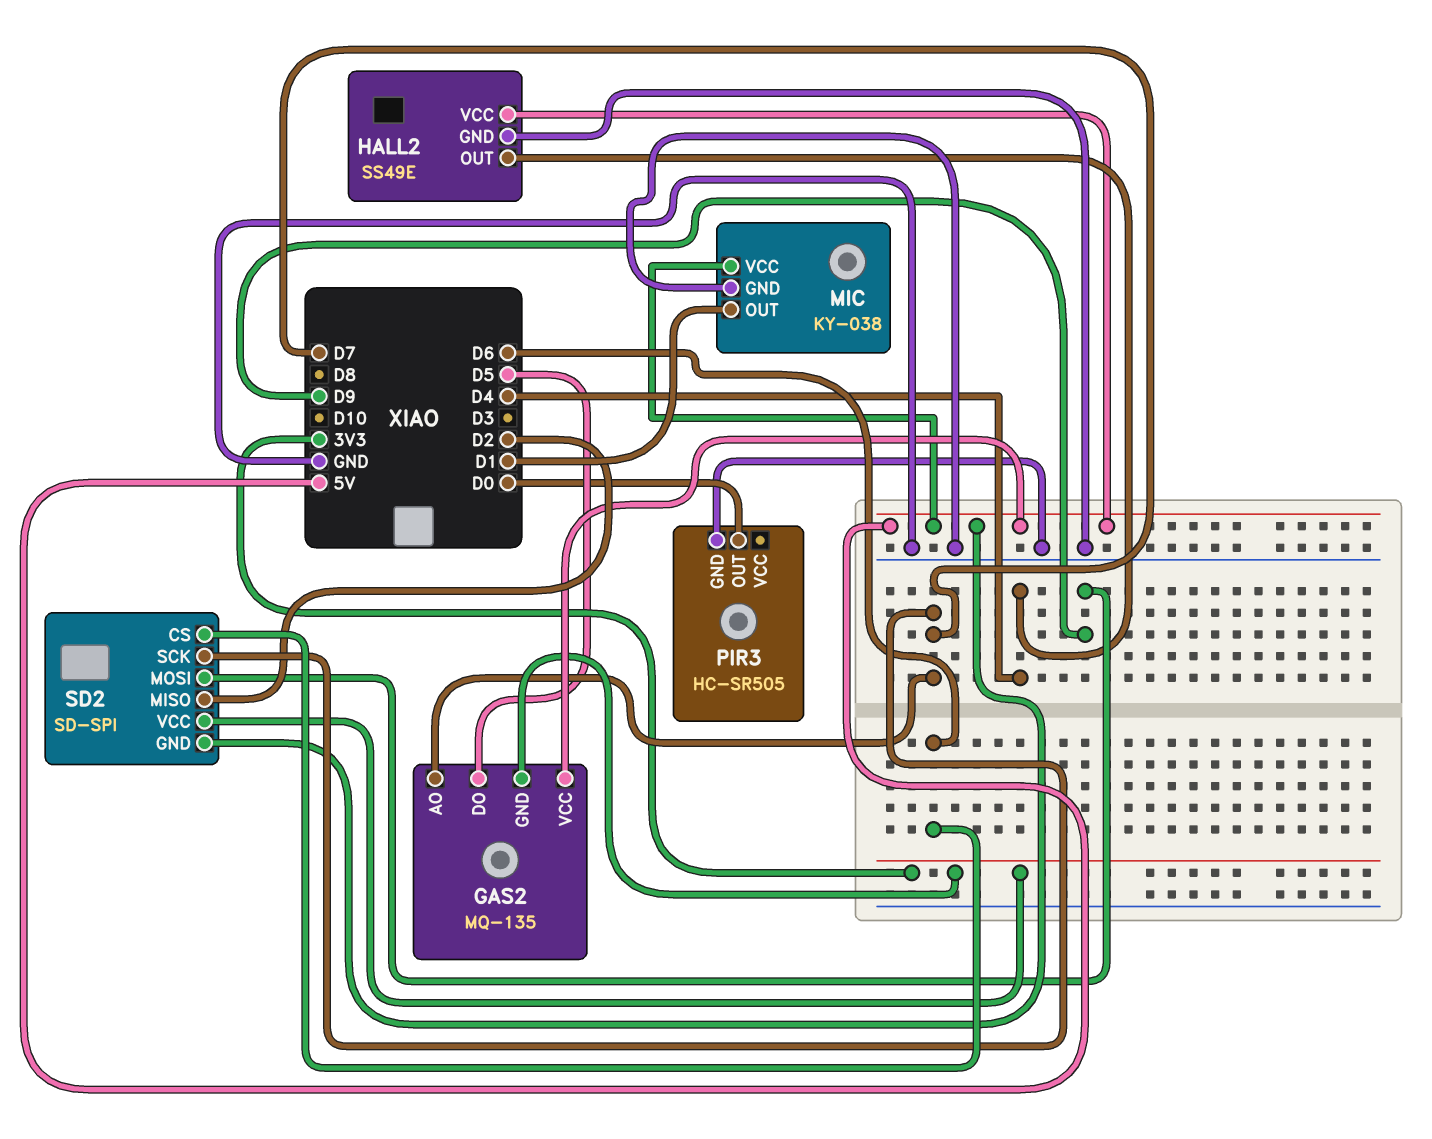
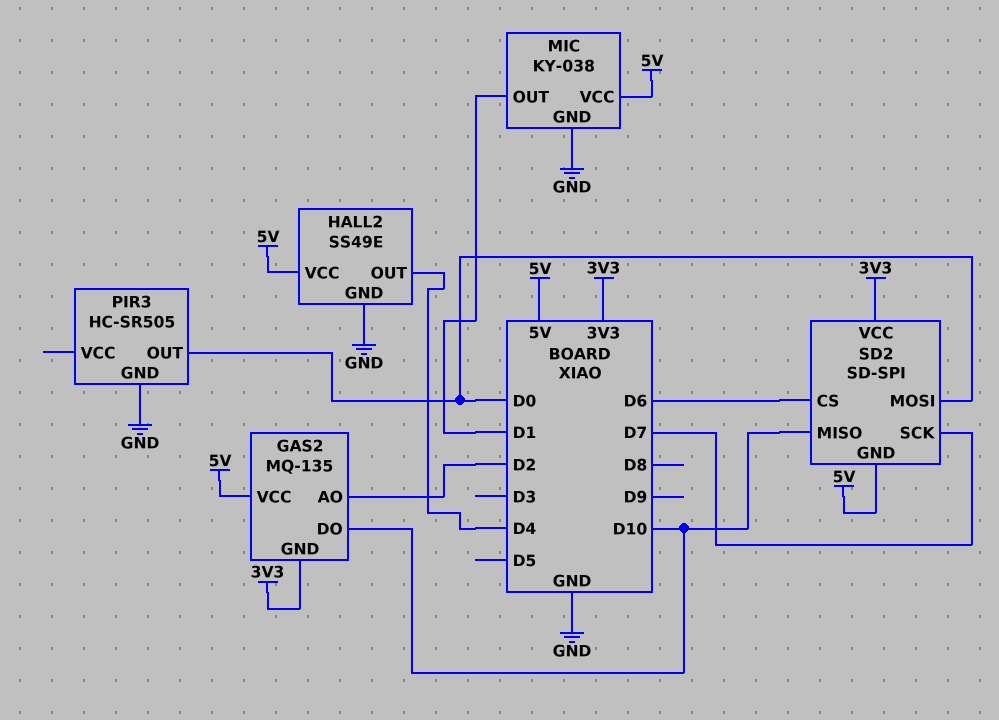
GAS2 pin AO: D7 -> D2
GAS2 pin DO: D5 -> D10
SD2 pin MISO: D2 -> D10
SD2 pin MOSI: D9 -> D0

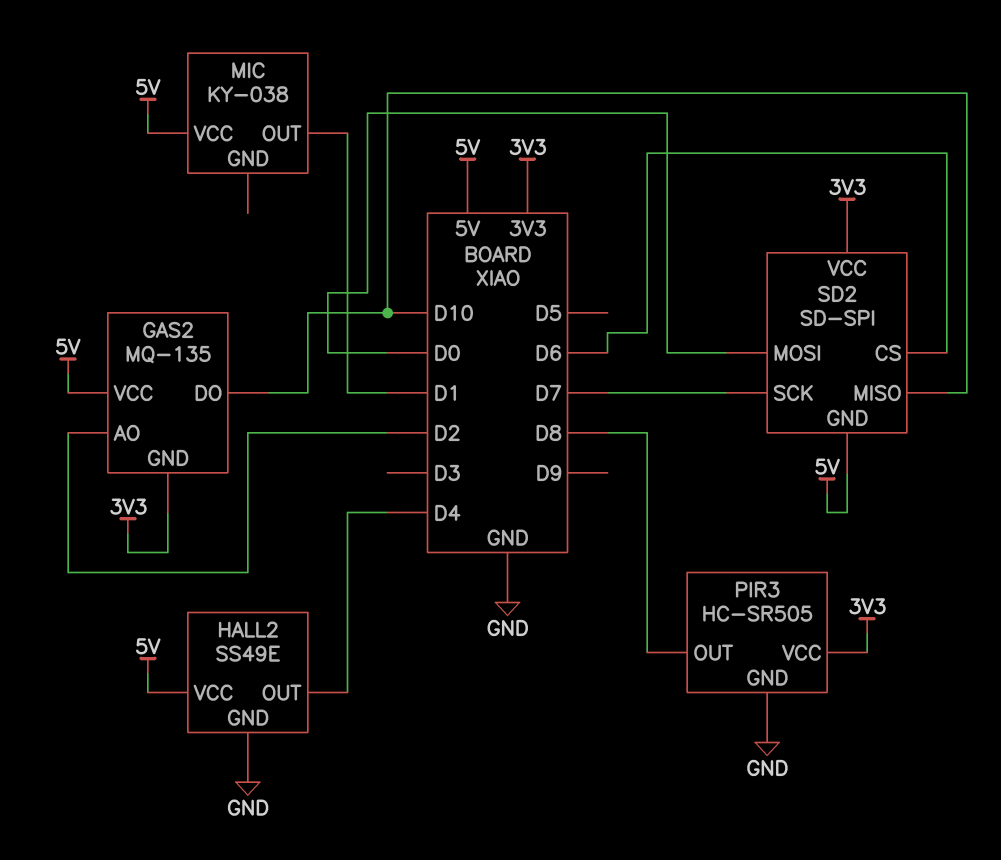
MIC pin GND: GND -> none
PIR3 pin OUT: D0 -> D8
PIR3 pin VCC: none -> 3V3

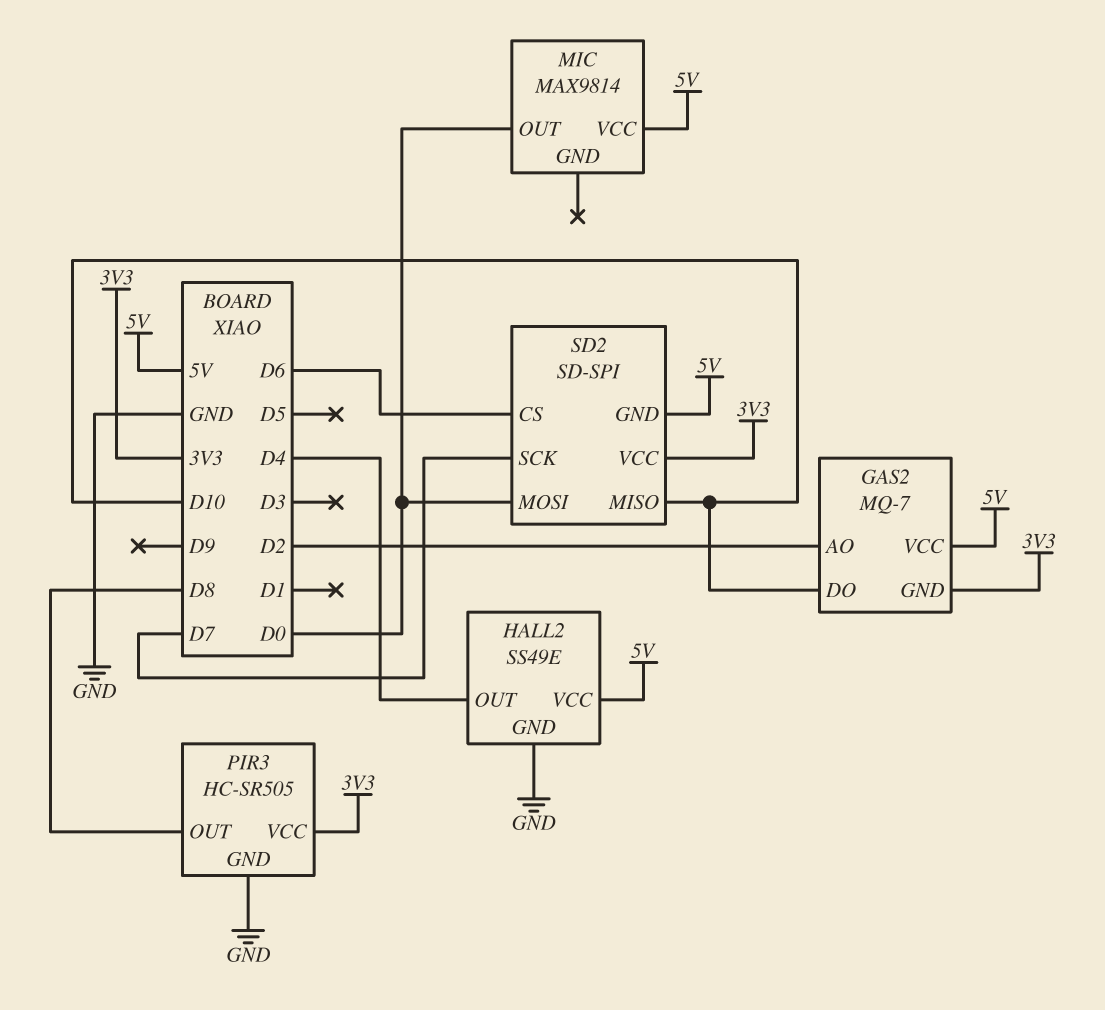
GAS2: MQ-135 -> MQ-7
MIC: KY-038 -> MAX9814
MIC pin OUT: D1 -> D0

